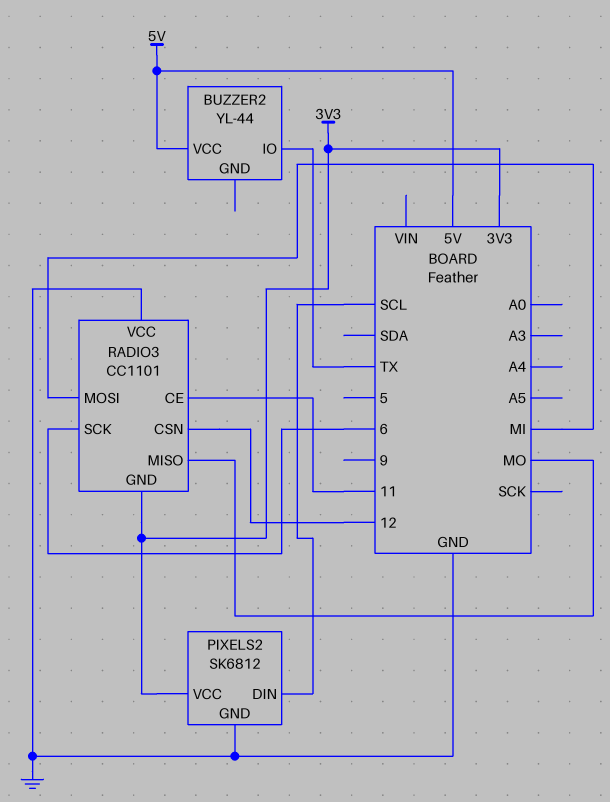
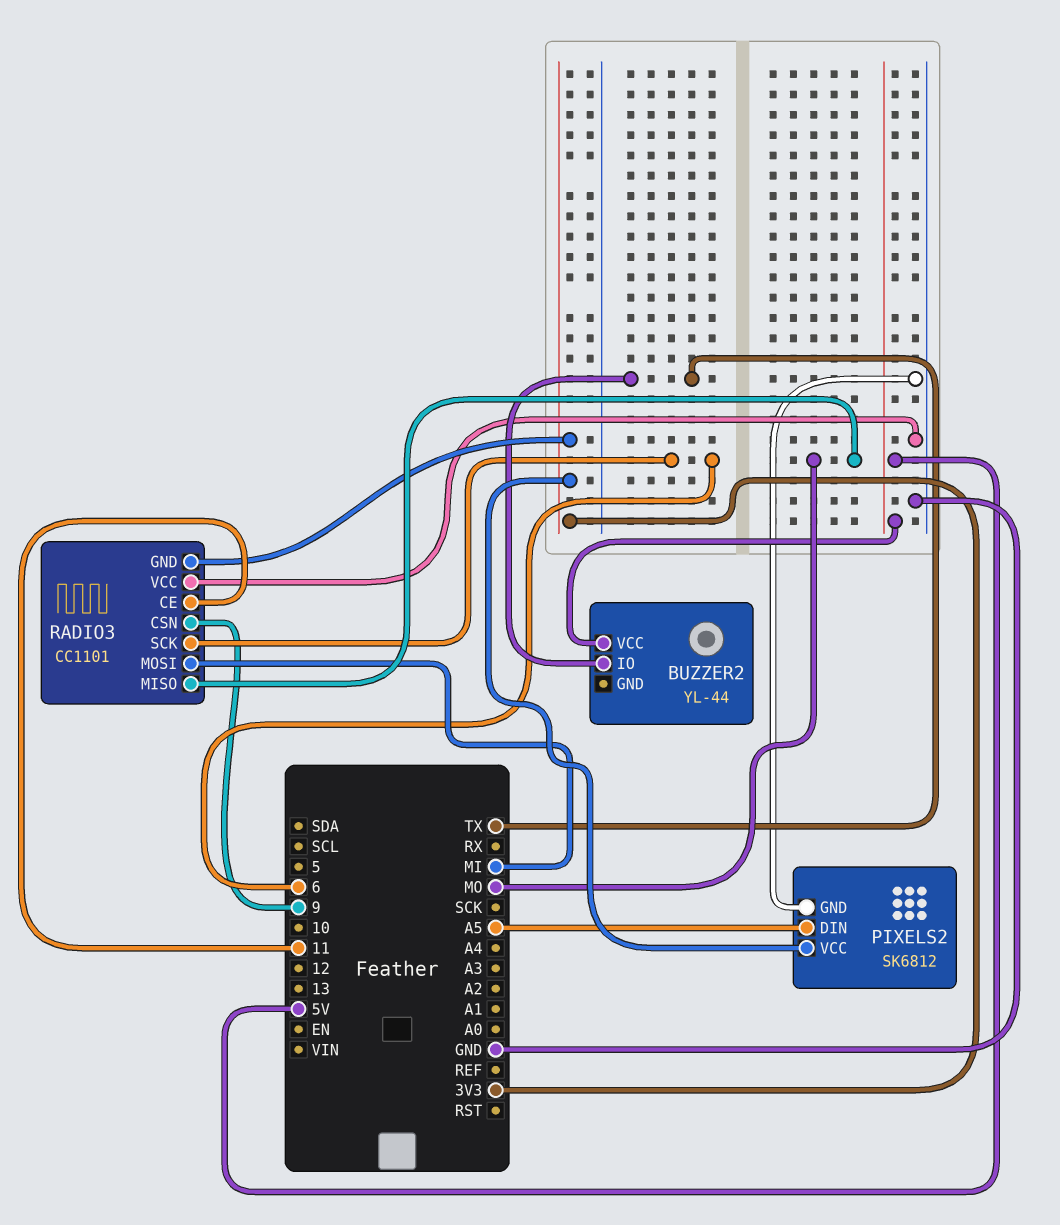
PIXELS2 pin DIN: SCL -> A5
RADIO3 pin CSN: 12 -> 9

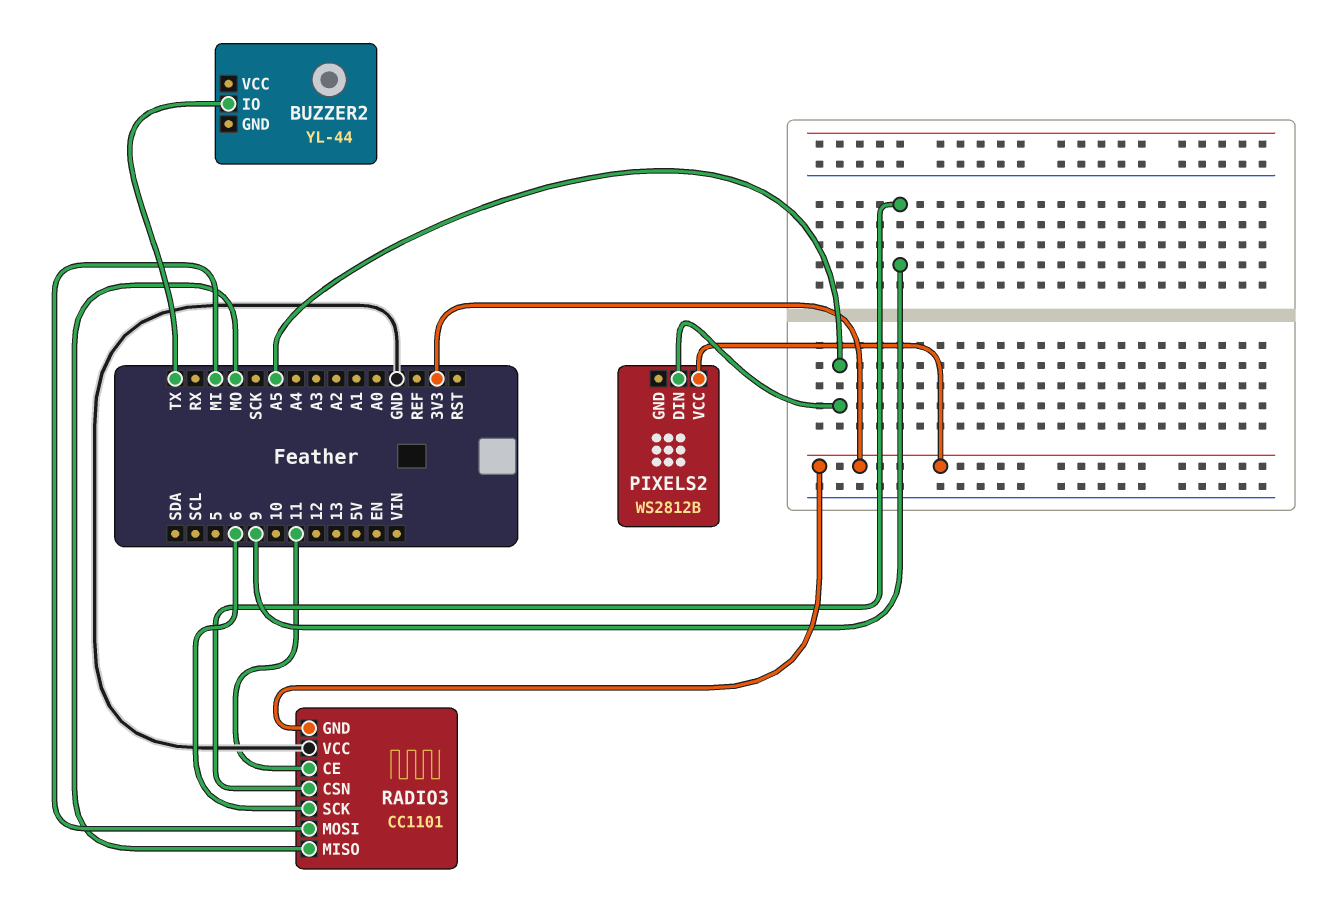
BUZZER2 pin VCC: 5V -> none
PIXELS2: SK6812 -> WS2812B
PIXELS2 pin GND: GND -> none

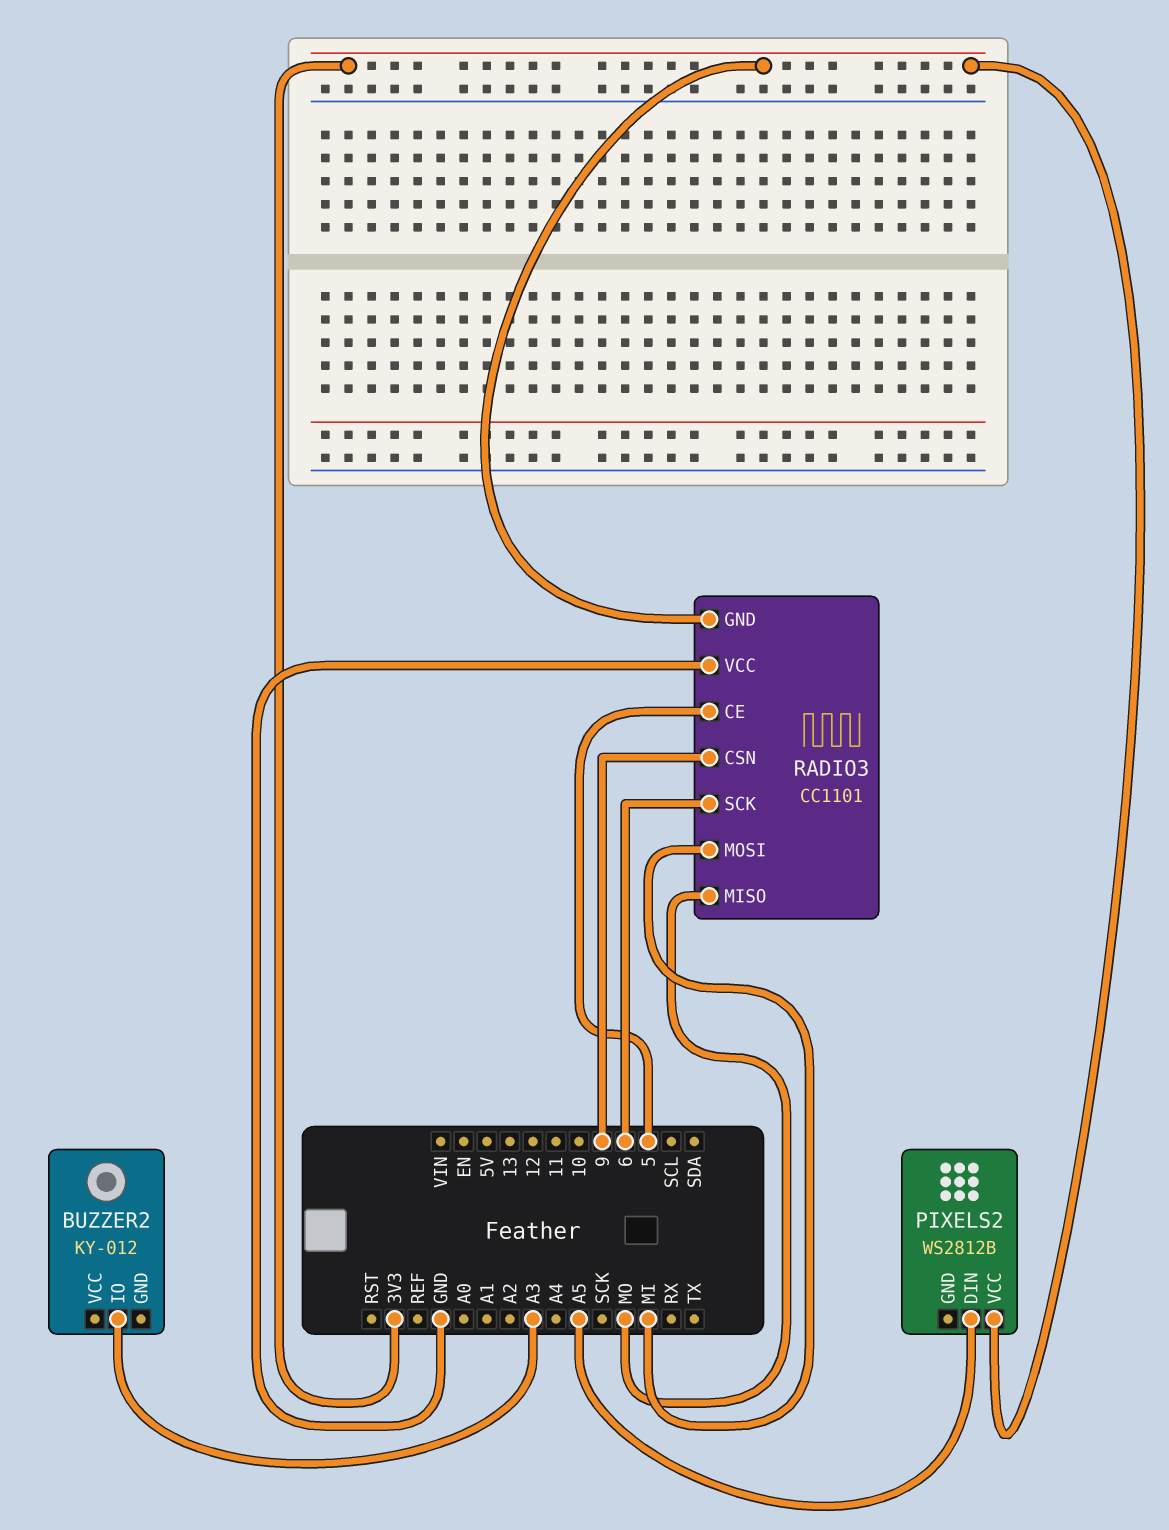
BUZZER2: YL-44 -> KY-012
BUZZER2 pin IO: TX -> A3
RADIO3 pin CE: 11 -> 5

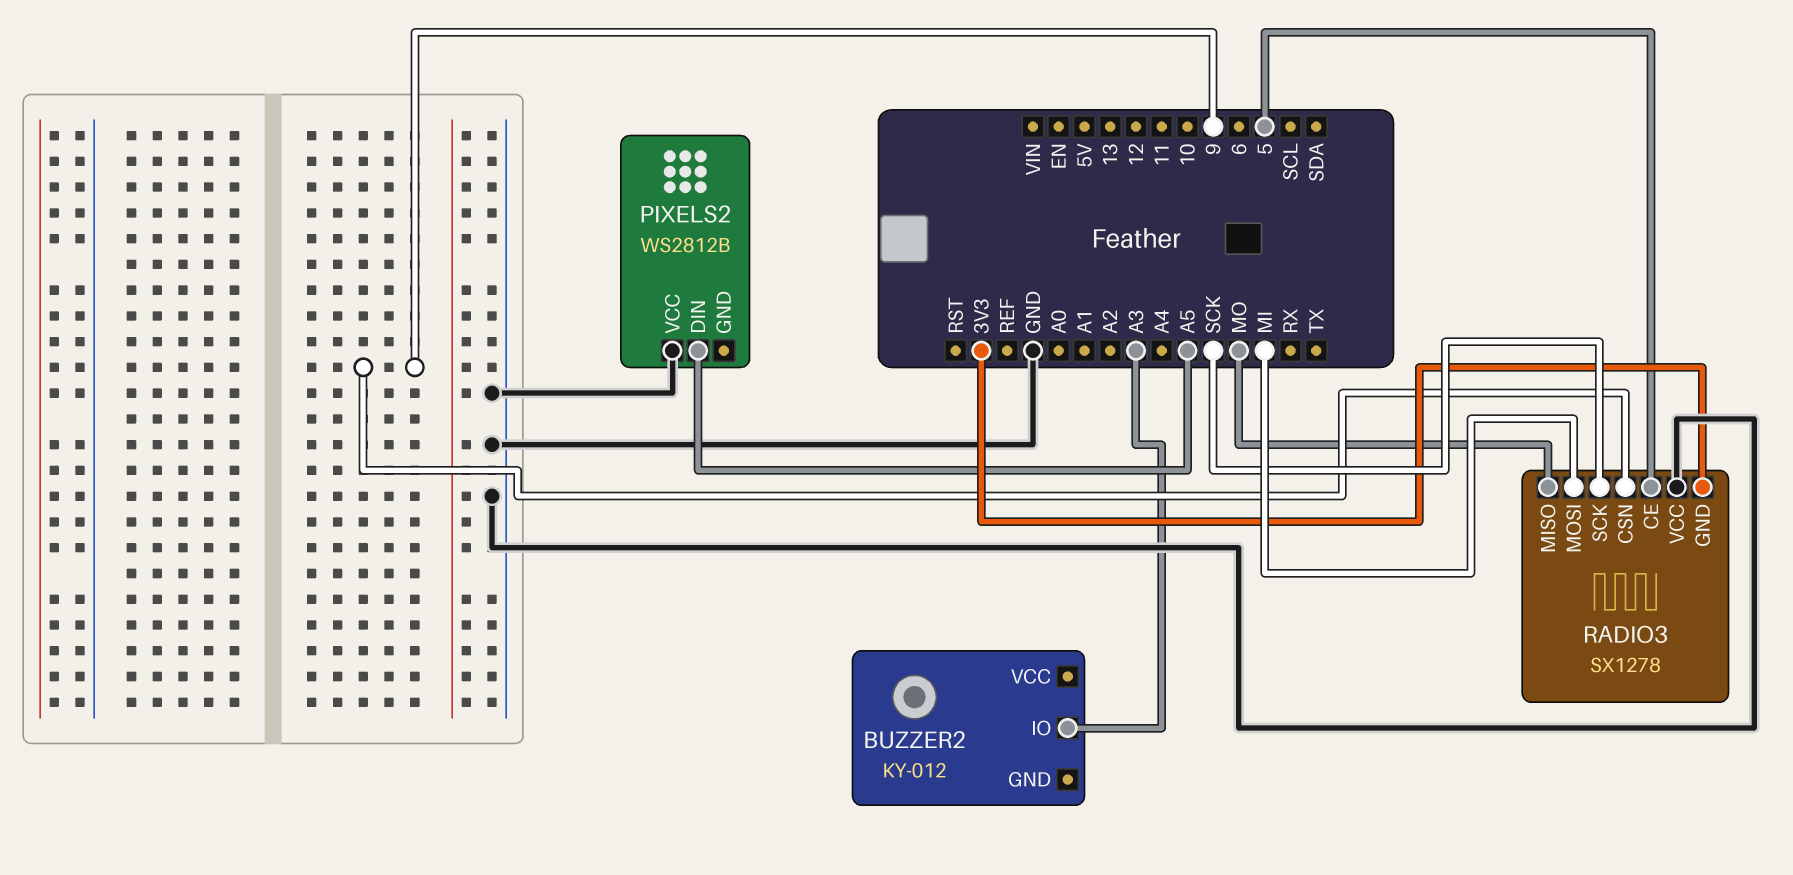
PIXELS2 pin VCC: 3V3 -> GND
RADIO3: CC1101 -> SX1278
RADIO3 pin SCK: 6 -> SCK

